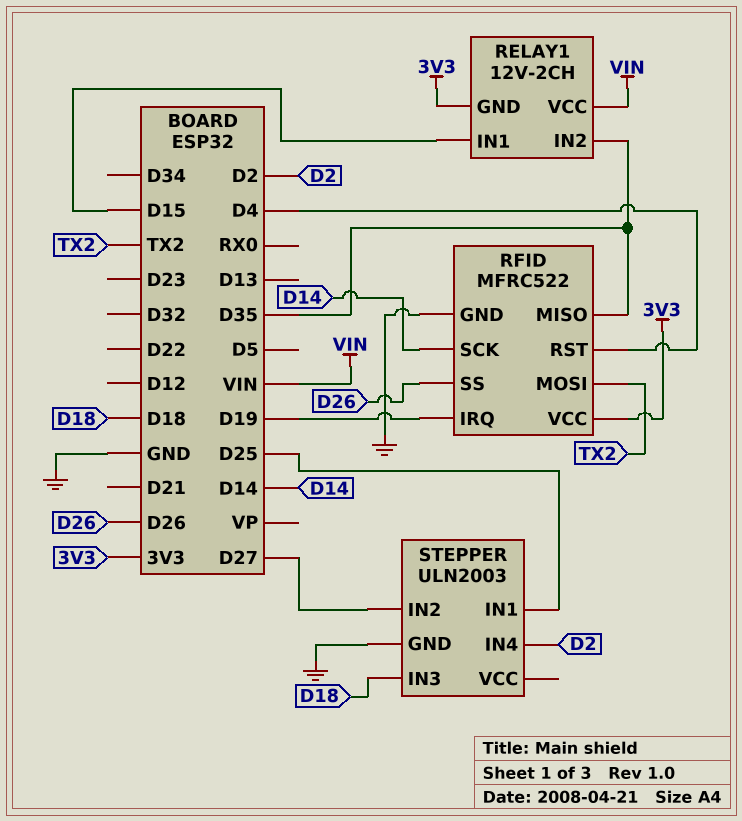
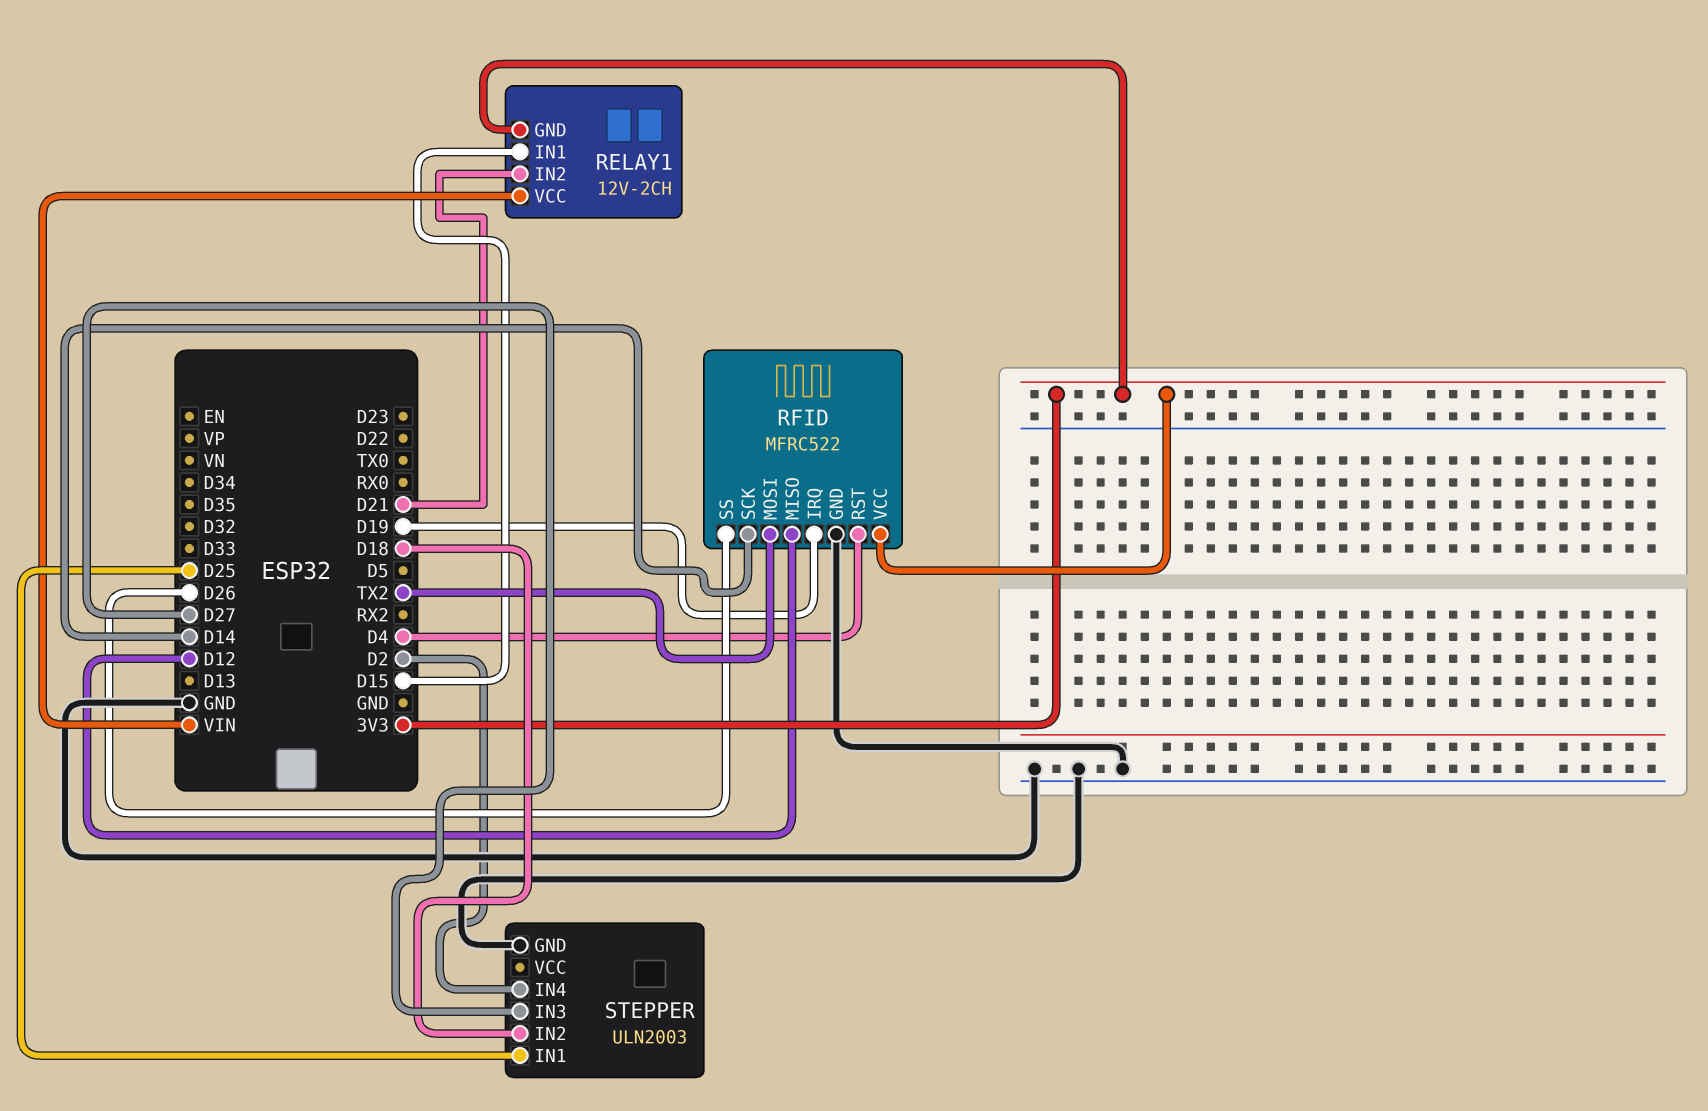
RELAY1 pin IN2: D35 -> D21
RFID pin MISO: D35 -> D12
STEPPER pin IN2: D27 -> D18
STEPPER pin IN3: D18 -> D27

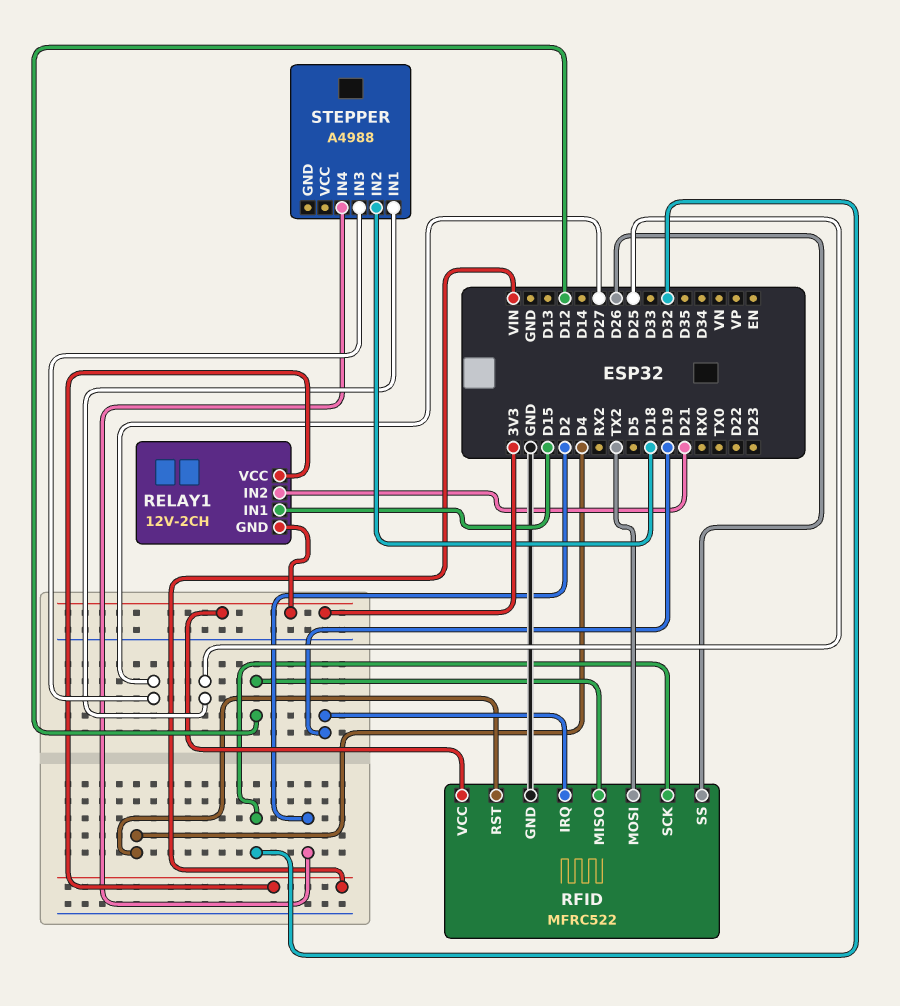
RFID pin SCK: D14 -> D32
STEPPER: ULN2003 -> A4988
STEPPER pin GND: GND -> none

